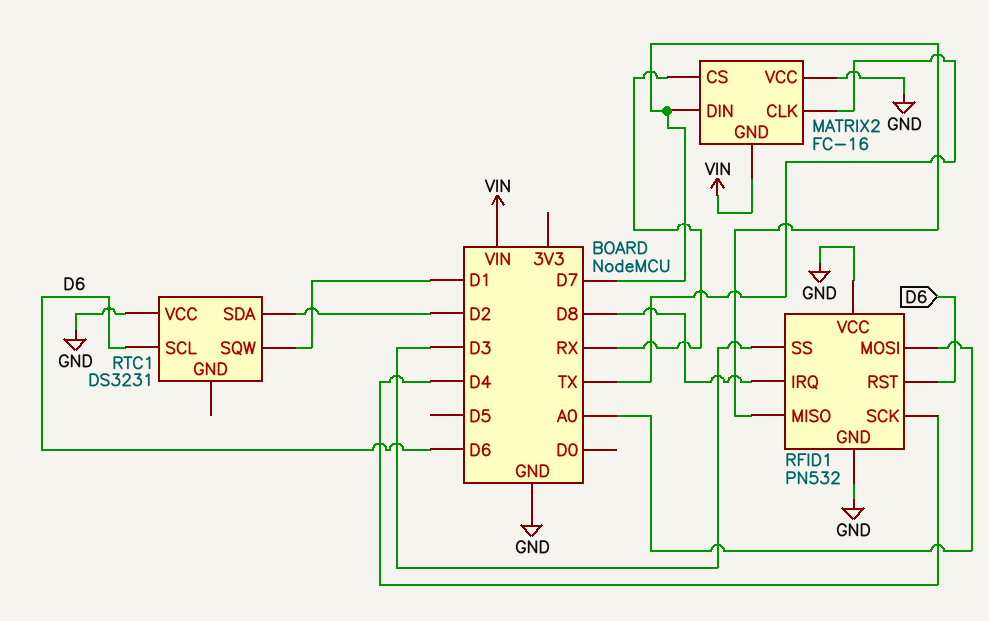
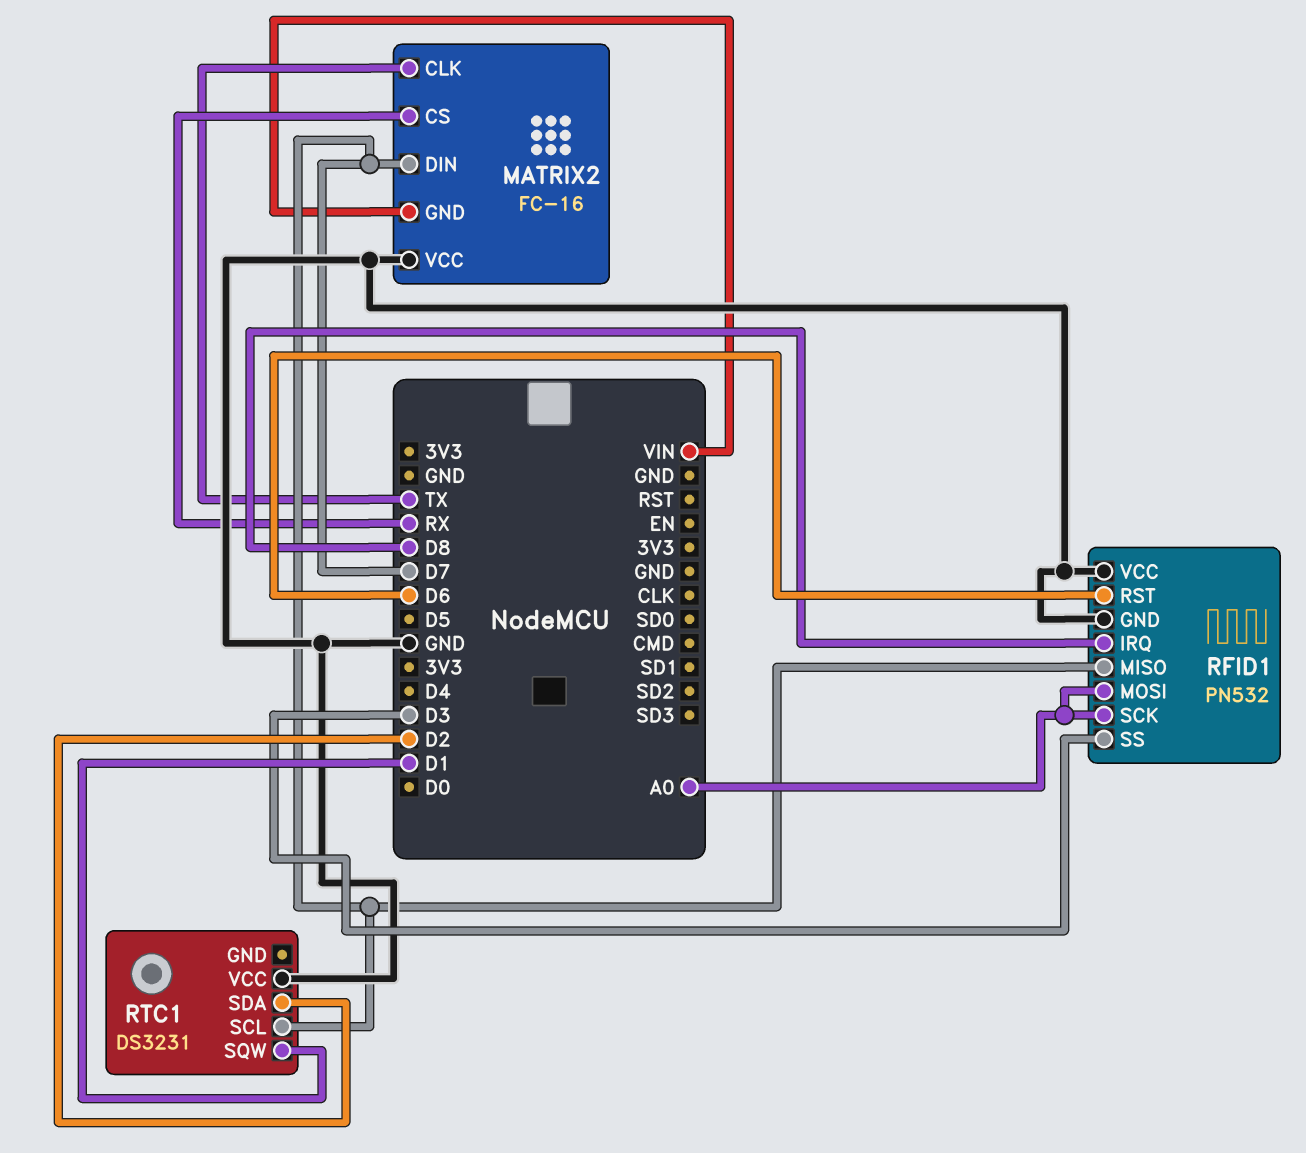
RFID1 pin SCK: D4 -> A0
RTC1 pin SCL: D6 -> D7

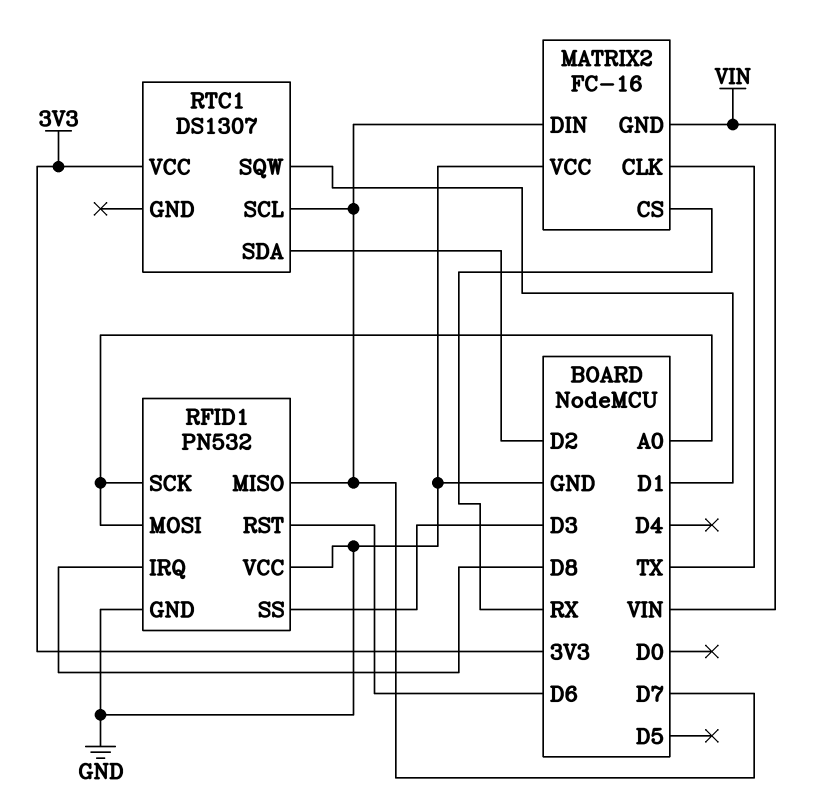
RTC1: DS3231 -> DS1307
RTC1 pin VCC: GND -> 3V3

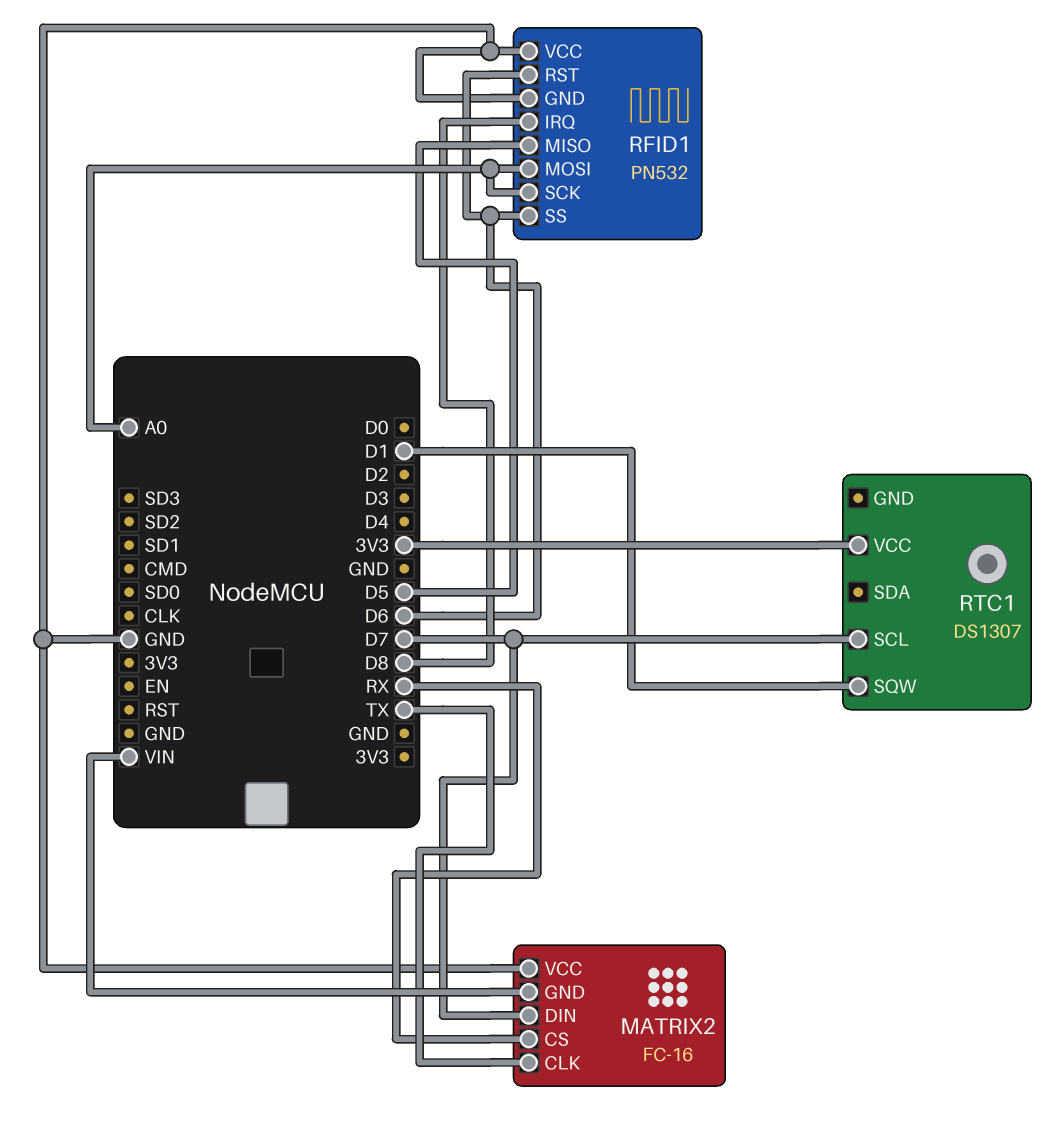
RFID1 pin MISO: D7 -> D5
RFID1 pin SS: D3 -> D6
RTC1 pin SDA: D2 -> none

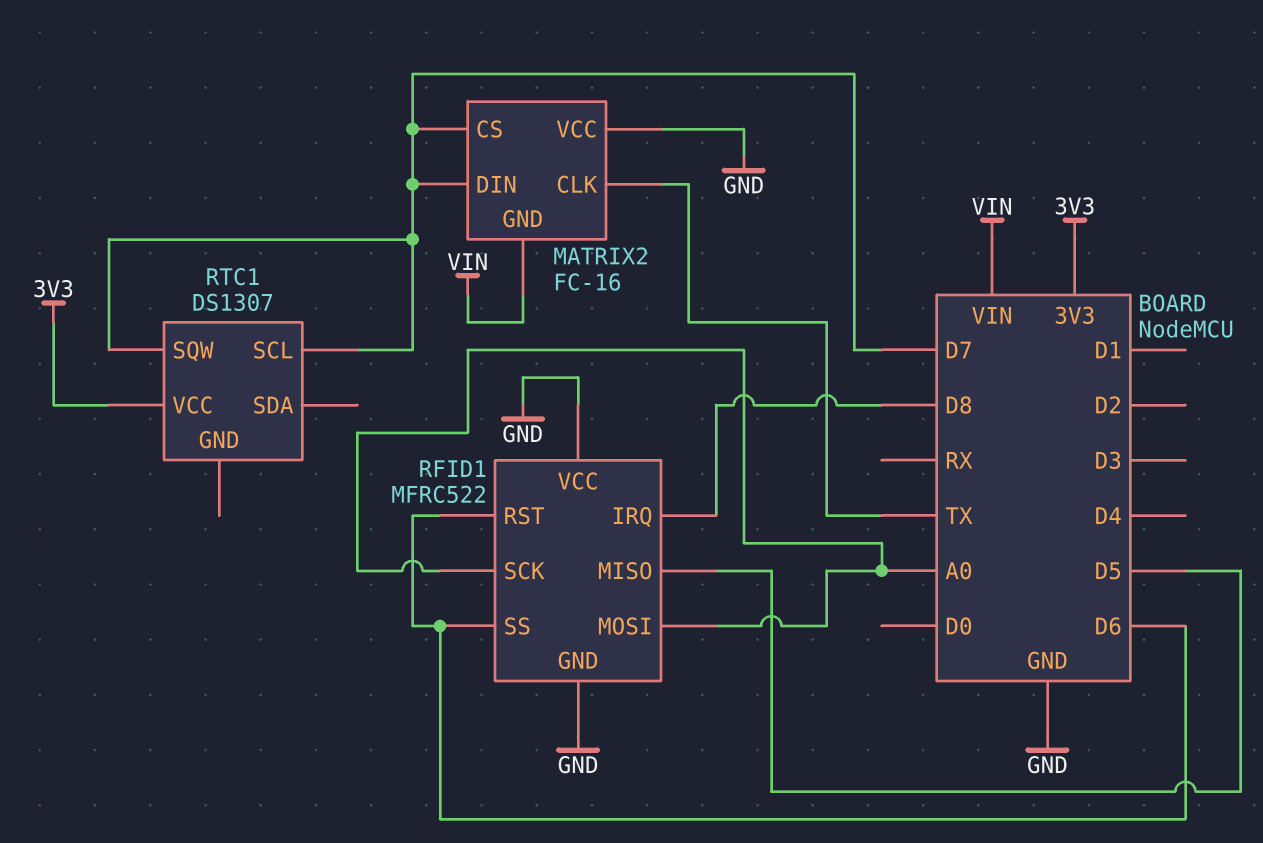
MATRIX2 pin CS: RX -> D7
RFID1: PN532 -> MFRC522
RTC1 pin SQW: D1 -> D7

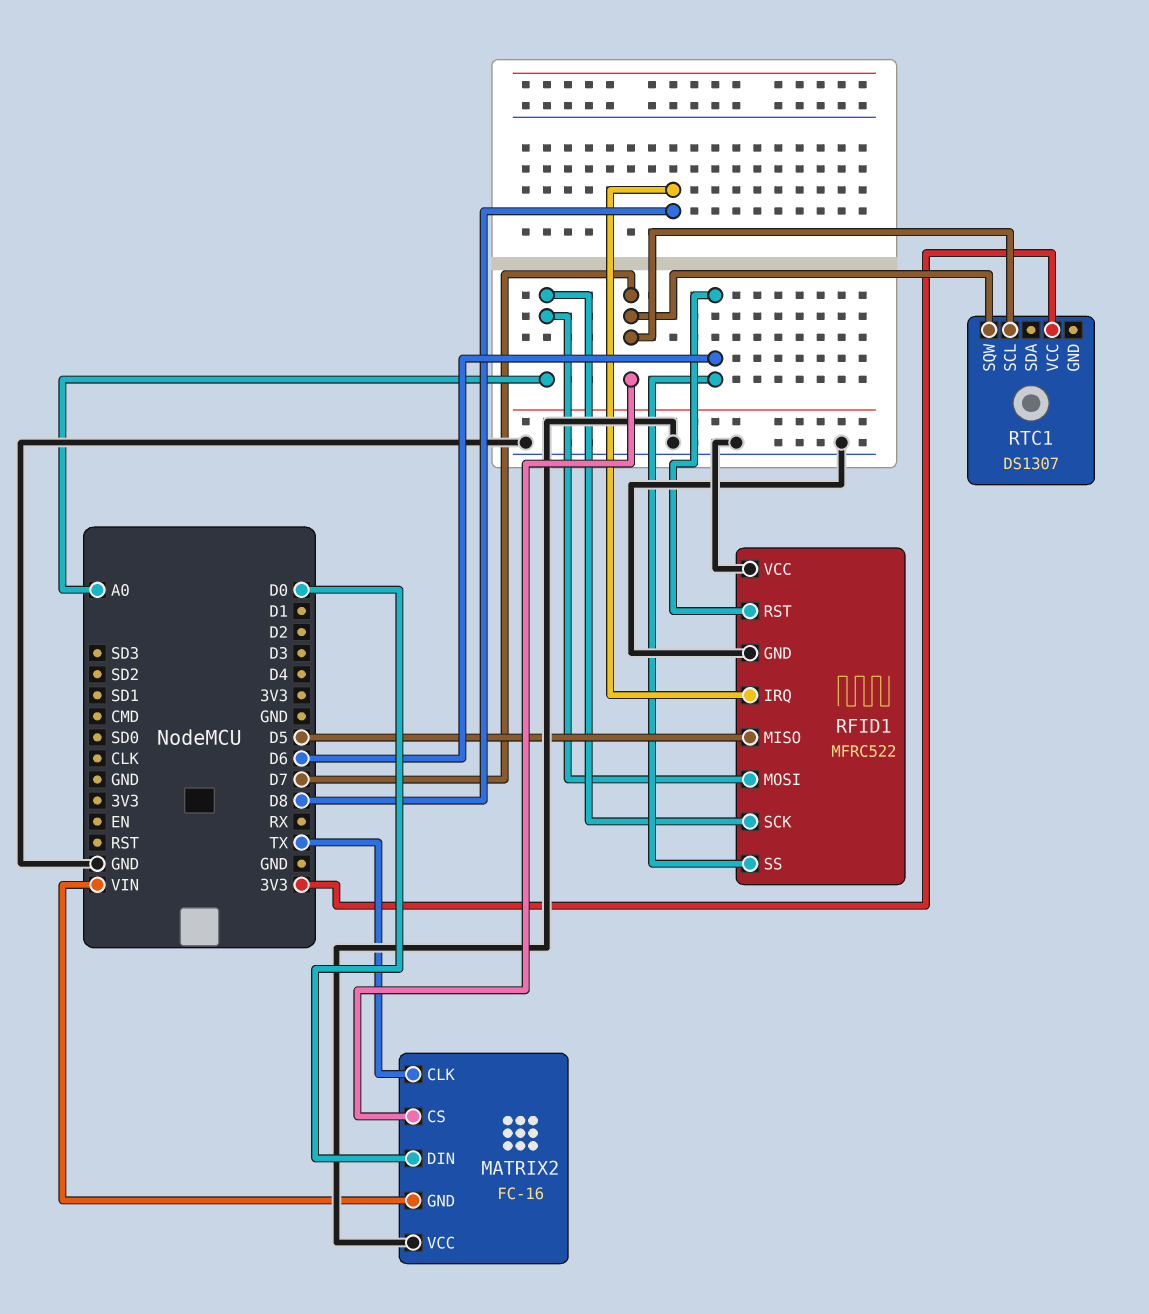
MATRIX2 pin DIN: D7 -> D0

